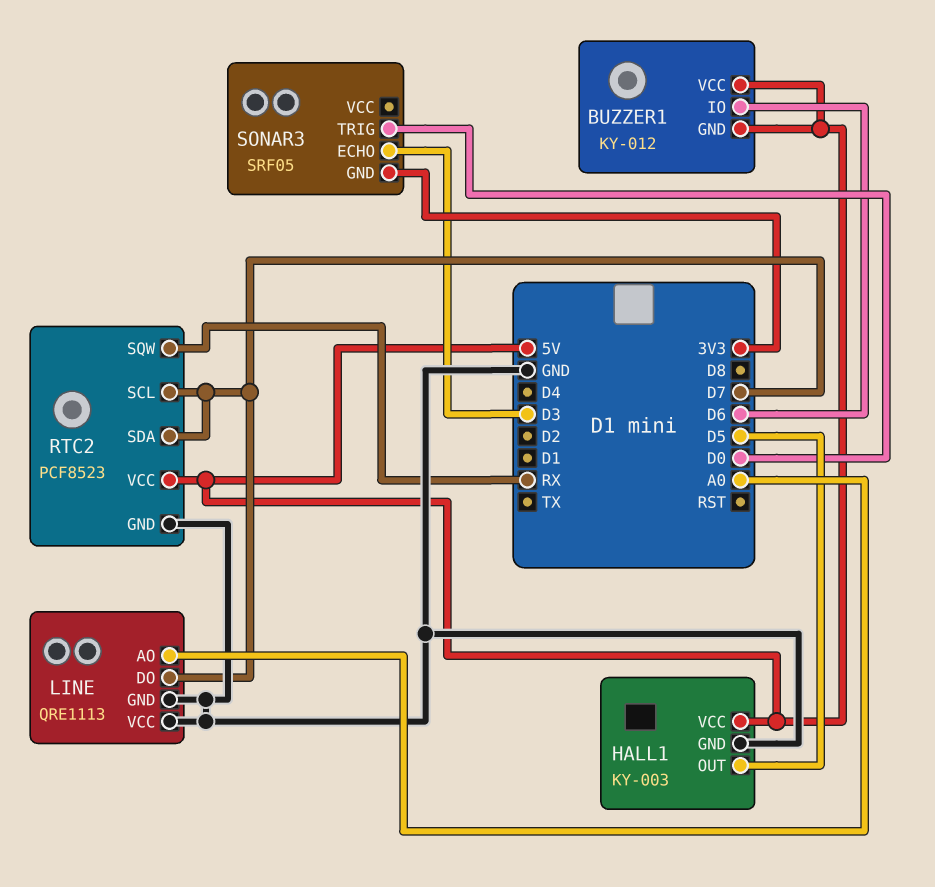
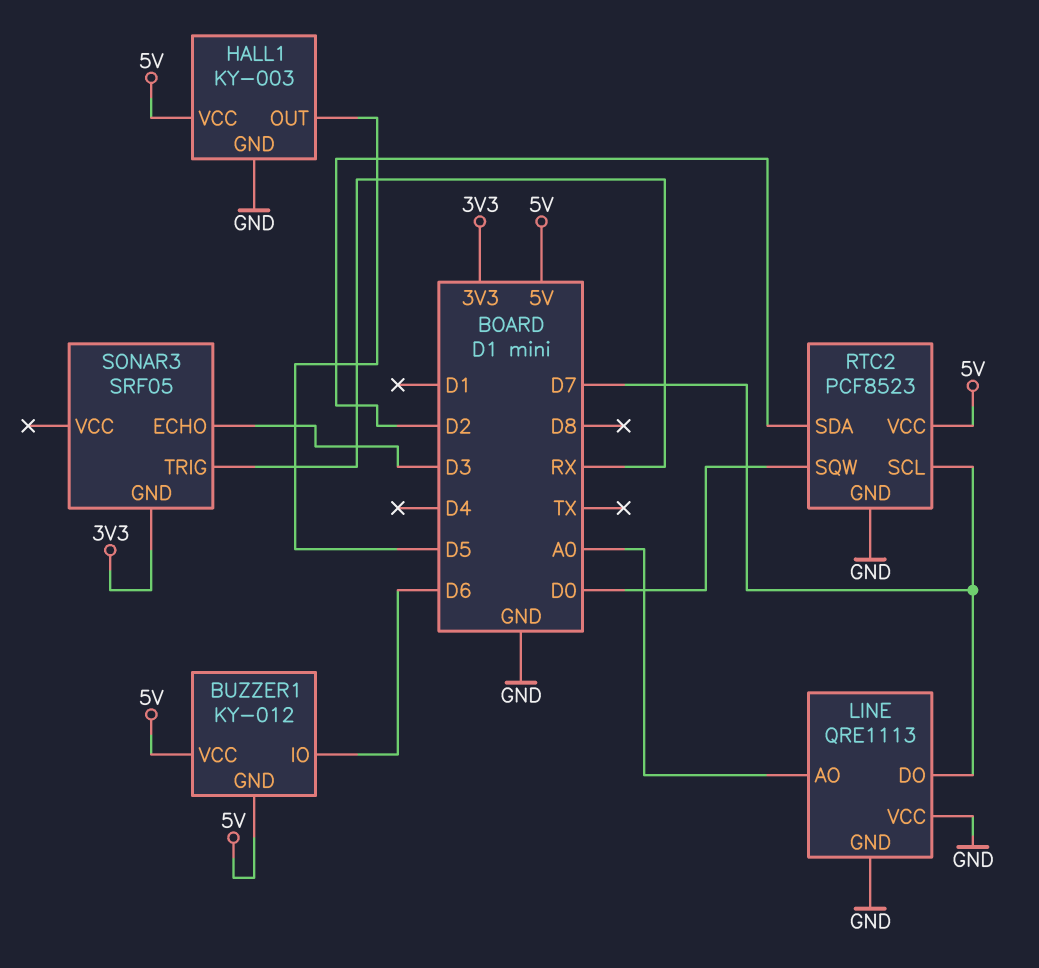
RTC2 pin SDA: D7 -> D2
RTC2 pin SQW: RX -> D0
SONAR3 pin TRIG: D0 -> RX

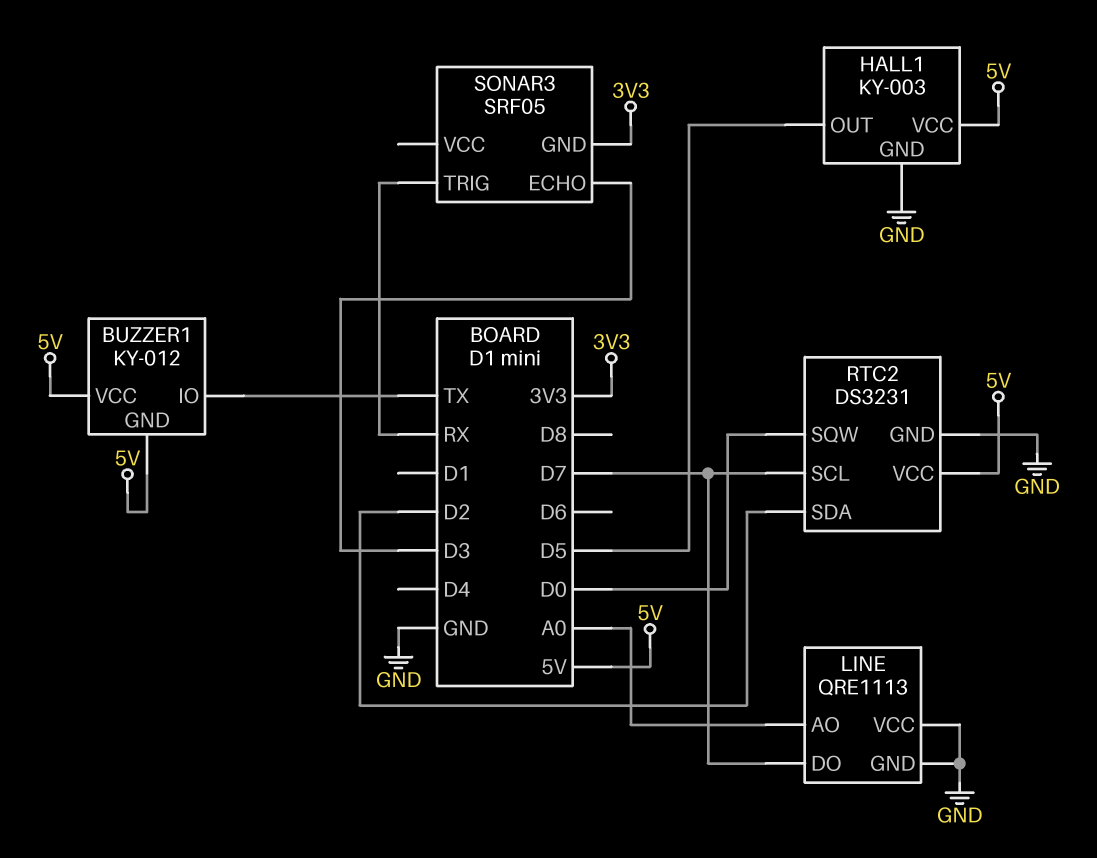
BUZZER1 pin IO: D6 -> TX
RTC2: PCF8523 -> DS3231

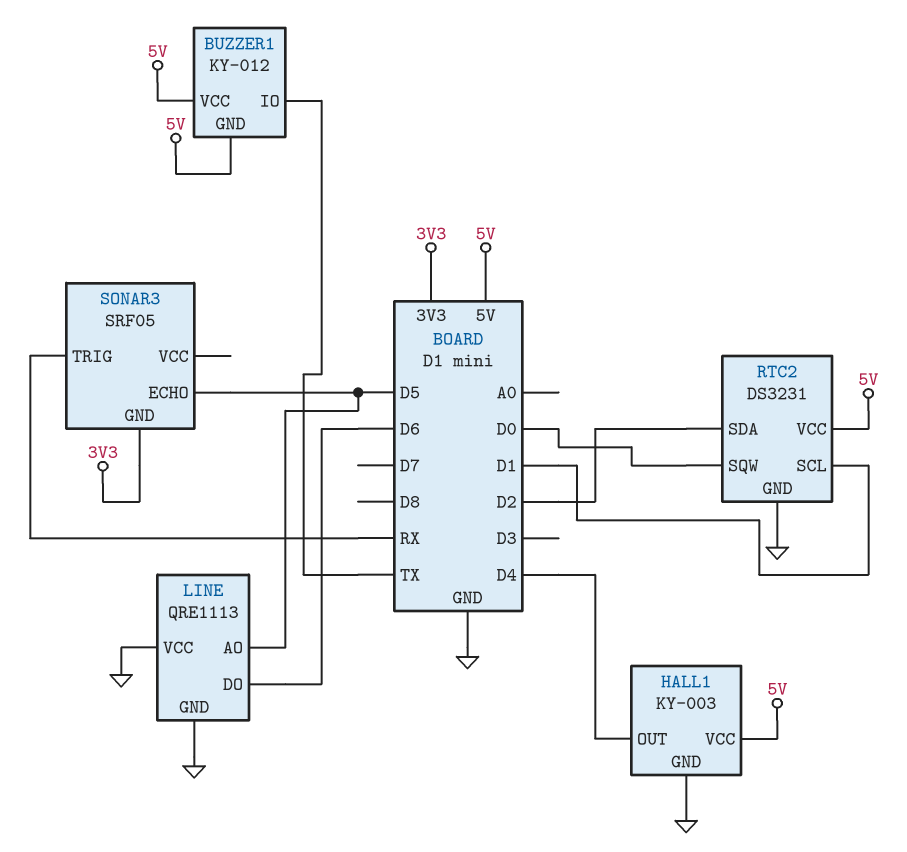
HALL1 pin OUT: D5 -> D4
LINE pin AO: A0 -> D5
LINE pin DO: D7 -> D6
RTC2 pin SCL: D7 -> D1
SONAR3 pin ECHO: D3 -> D5

